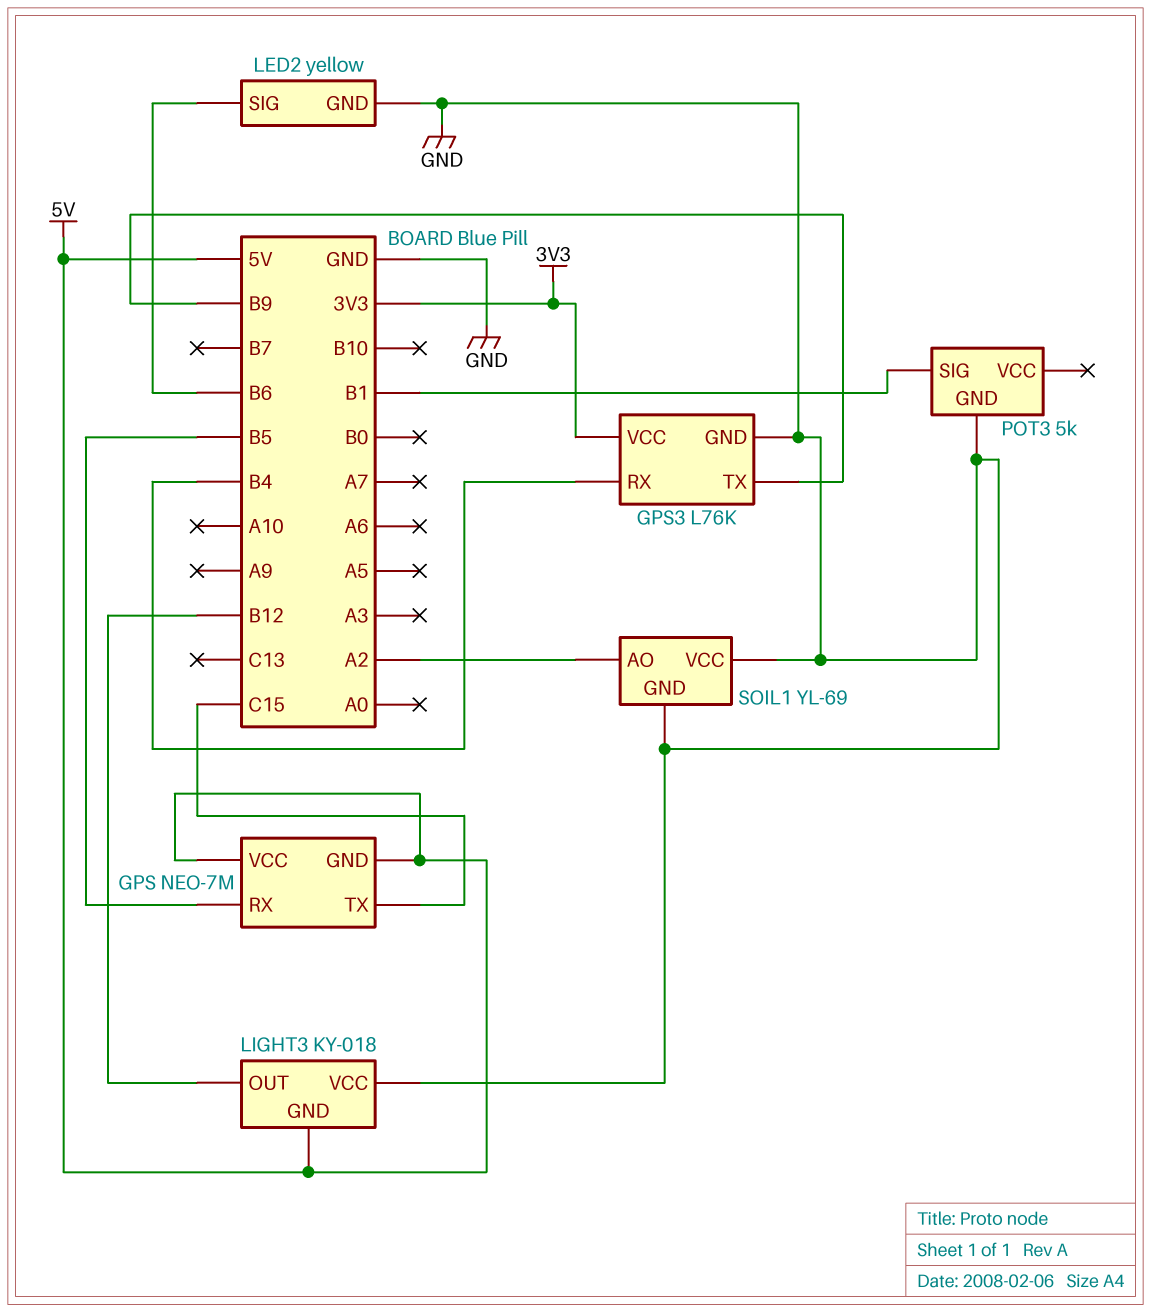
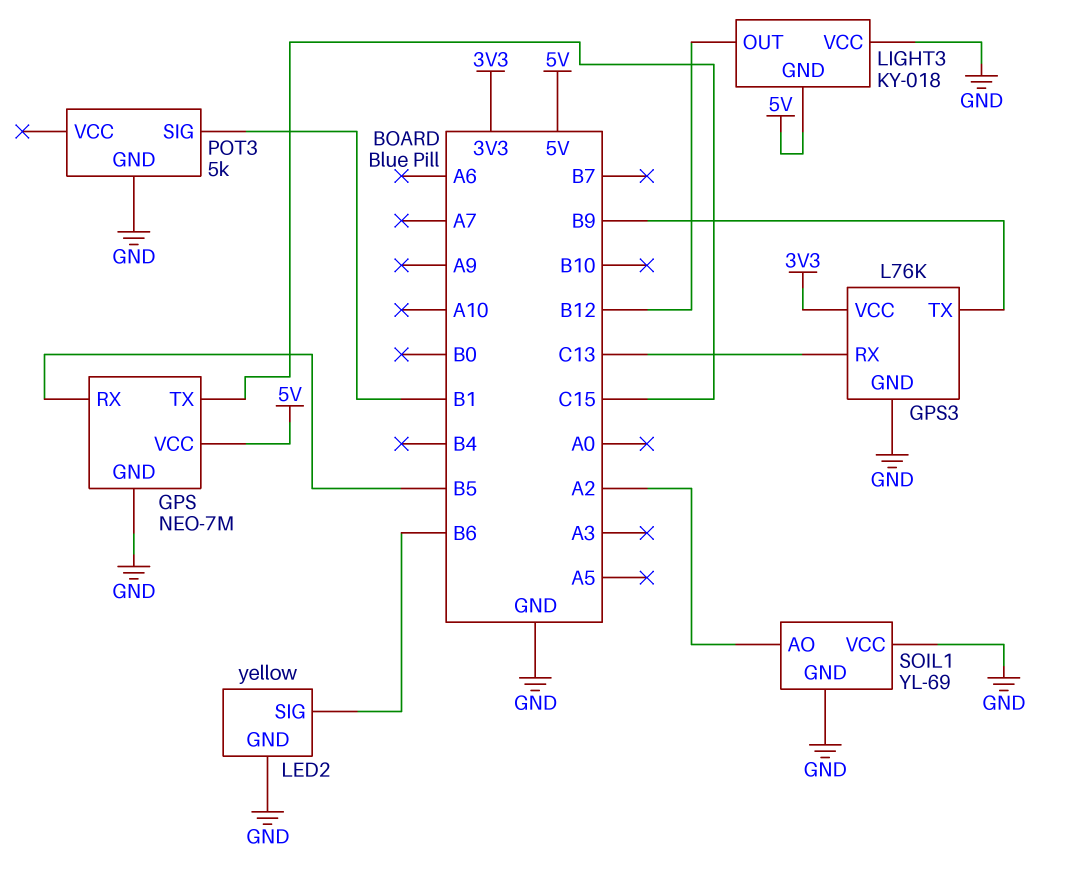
GPS pin GND: 5V -> GND
GPS3 pin RX: B4 -> C13

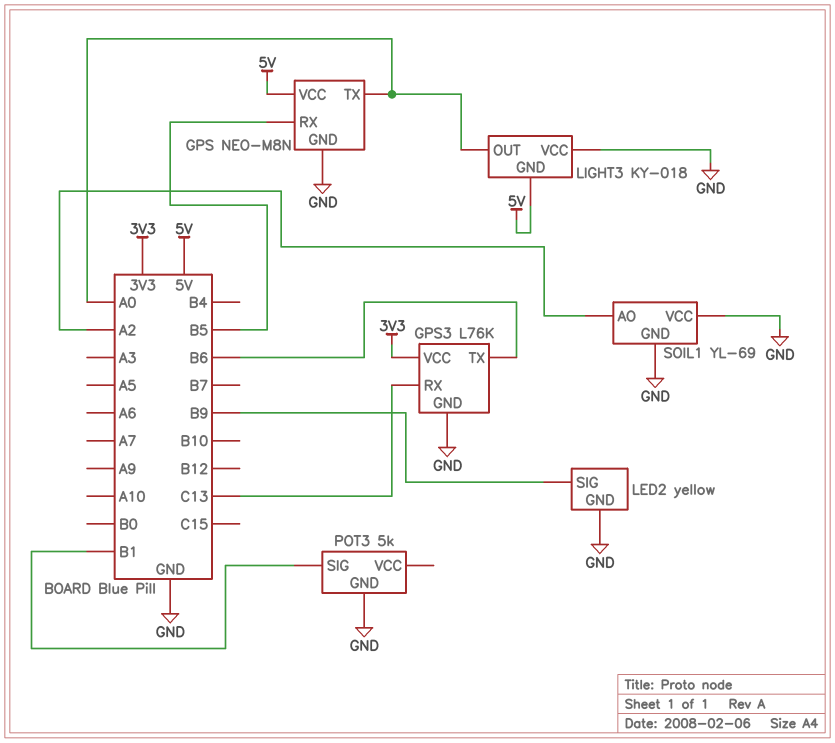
GPS: NEO-7M -> NEO-M8N
GPS pin TX: C15 -> A0
GPS3 pin TX: B9 -> B6
LED2 pin SIG: B6 -> B9
LIGHT3 pin OUT: B12 -> A0

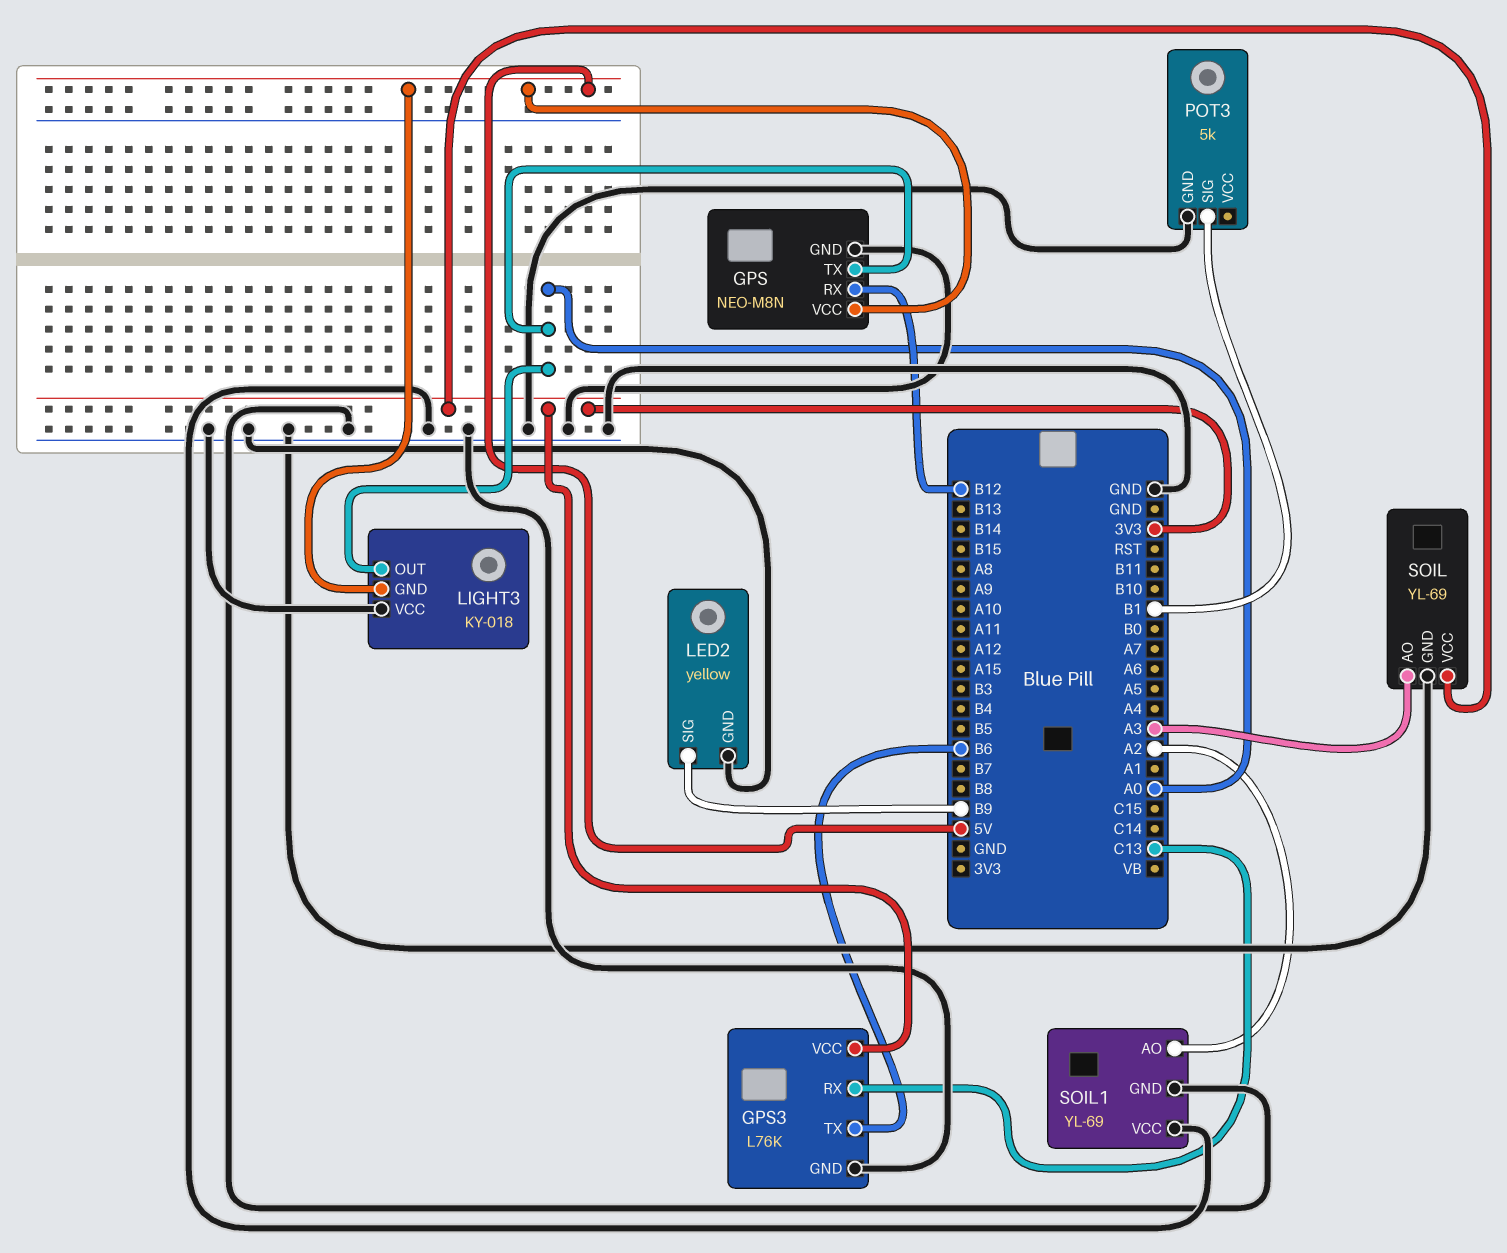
GPS pin RX: B5 -> B12
SOIL: none -> YL-69
SOIL pin AO: none -> A3
SOIL pin GND: none -> GND
SOIL pin VCC: none -> 3V3

